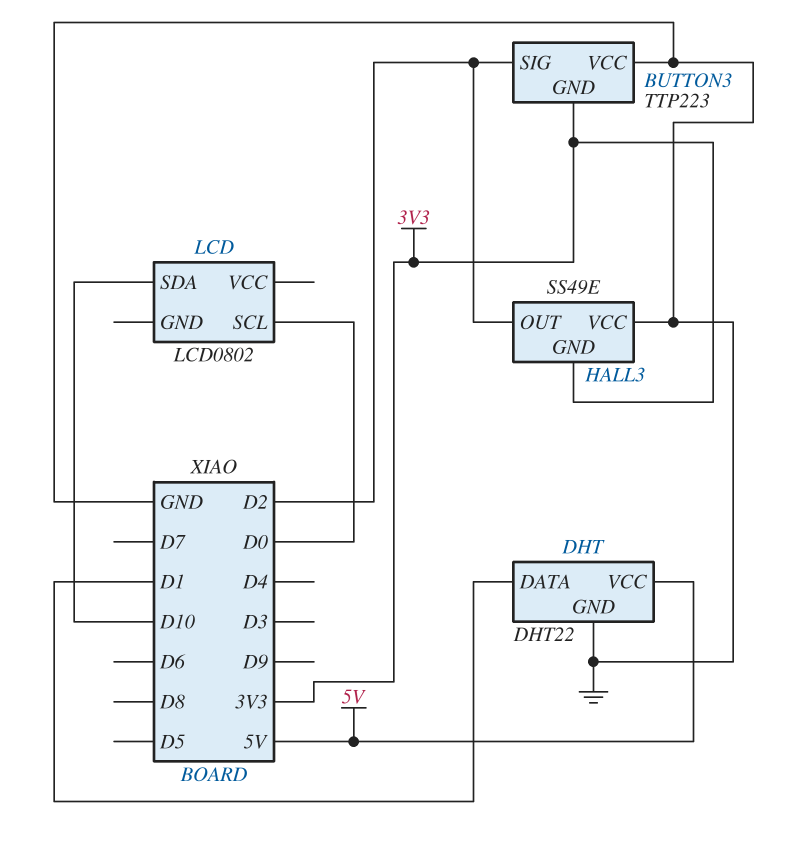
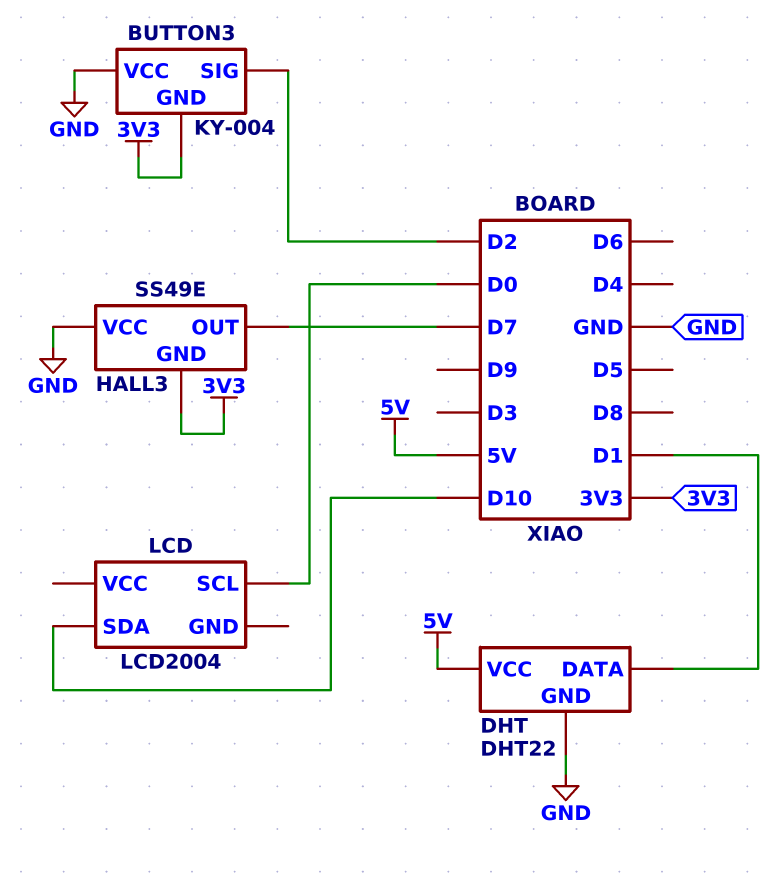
BUTTON3: TTP223 -> KY-004
HALL3 pin OUT: D2 -> D7
LCD: LCD0802 -> LCD2004

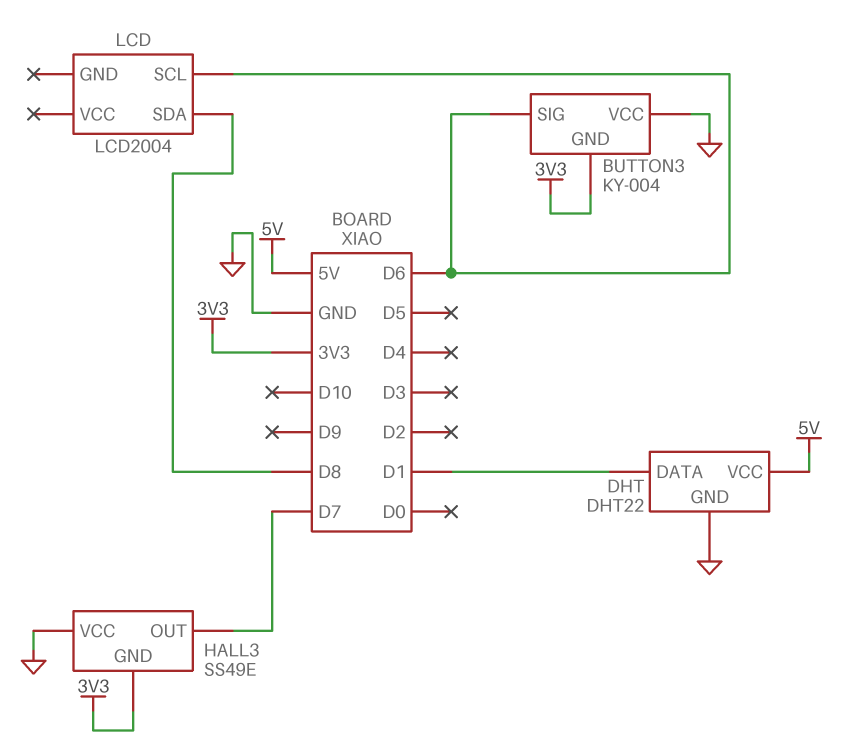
BUTTON3 pin SIG: D2 -> D6
LCD pin SCL: D0 -> D6
LCD pin SDA: D10 -> D8

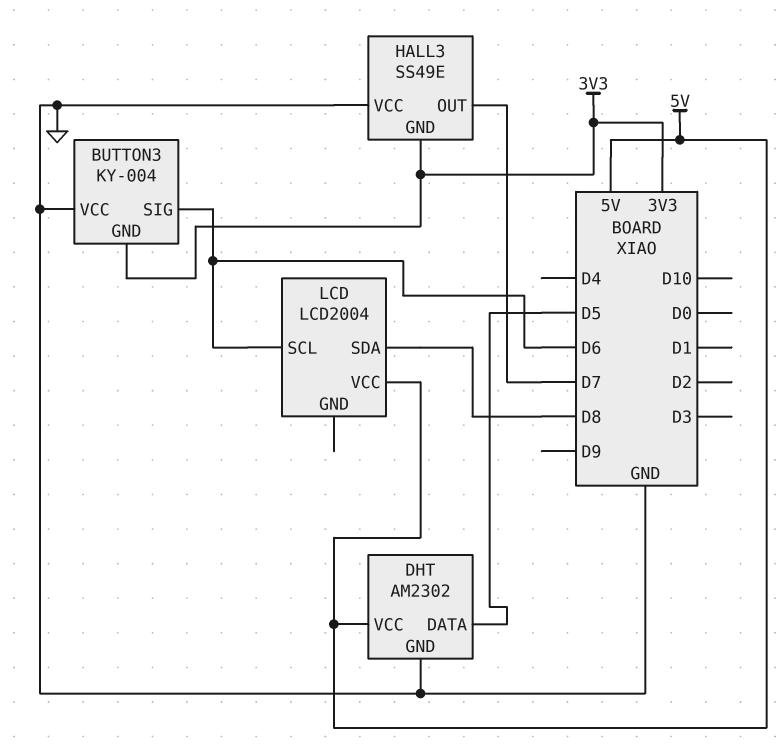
DHT: DHT22 -> AM2302
DHT pin DATA: D1 -> D5
LCD pin VCC: none -> 5V

